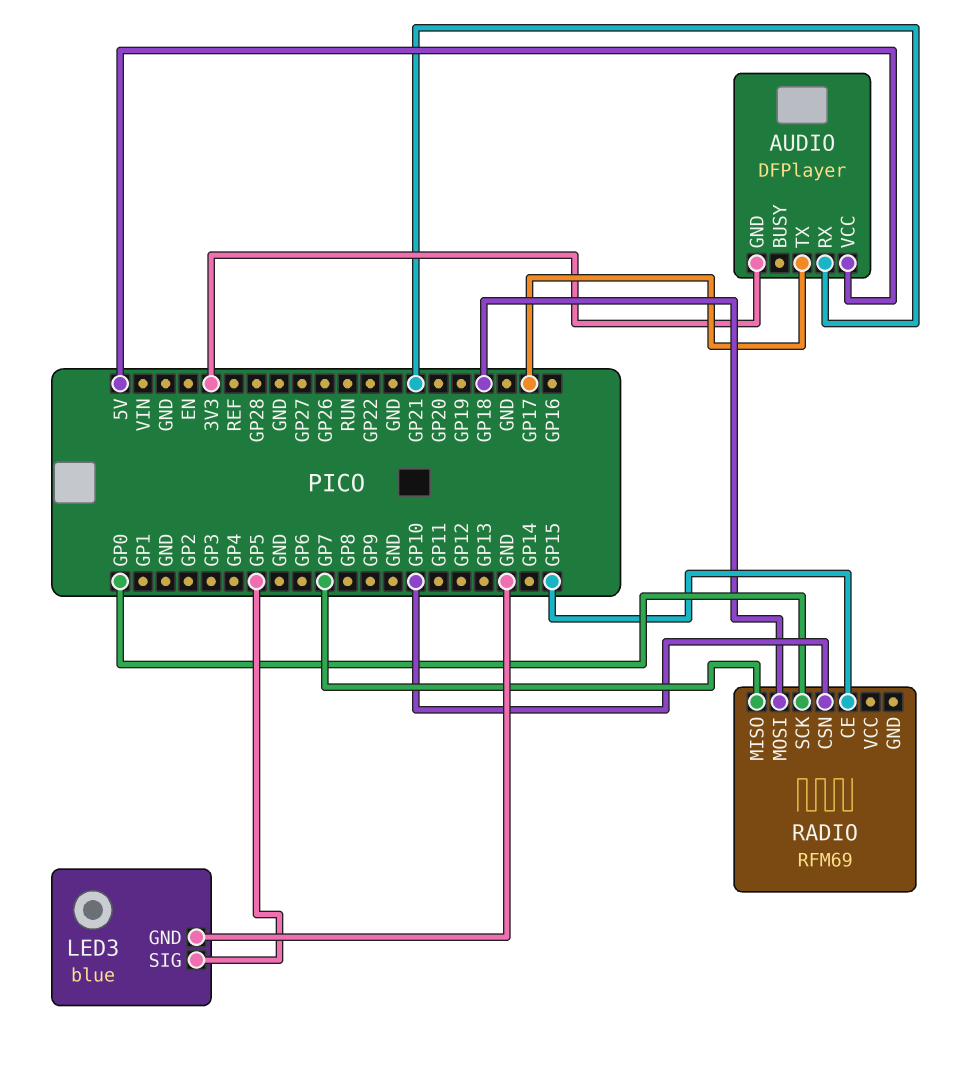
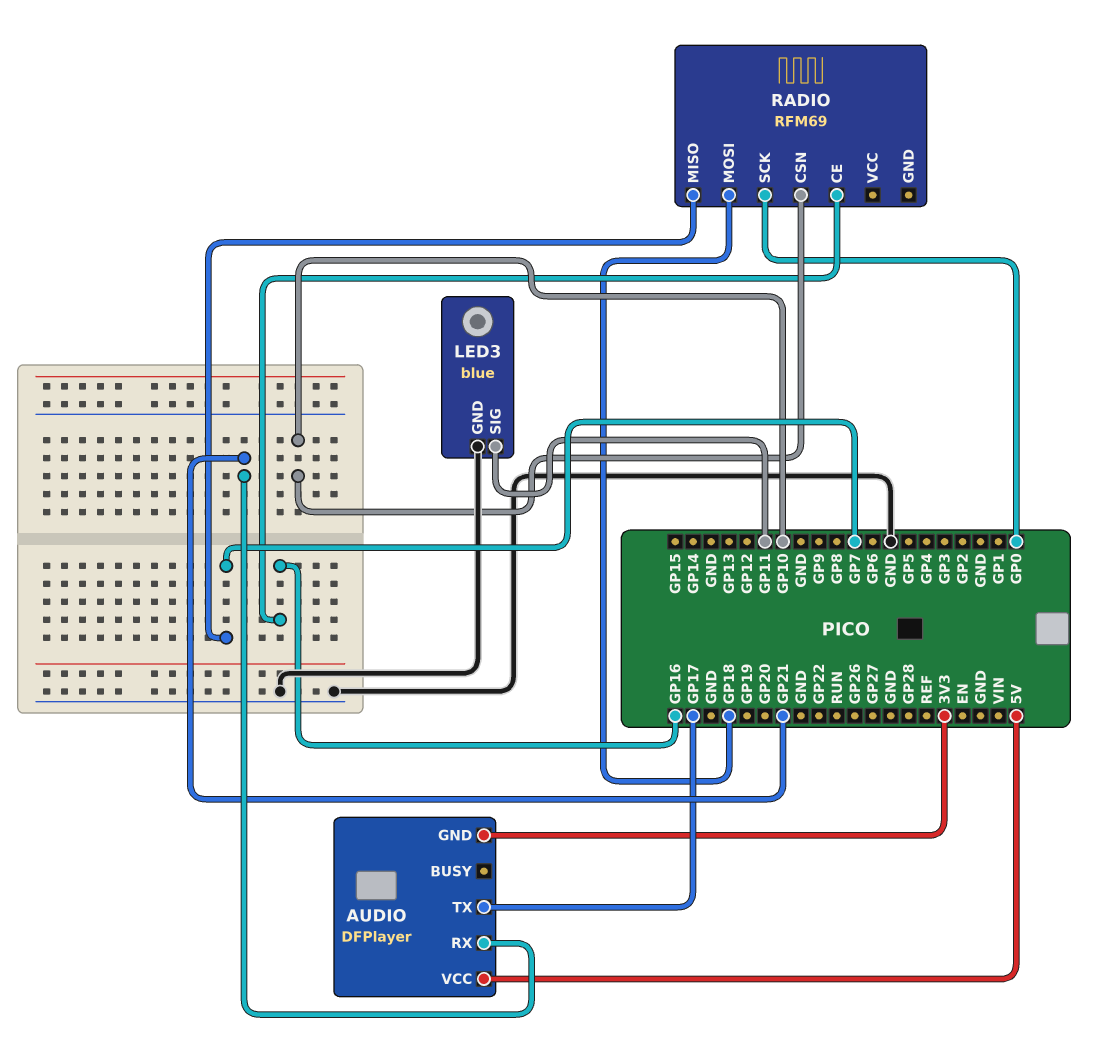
LED3 pin SIG: GP5 -> GP11
RADIO pin CE: GP15 -> GP16

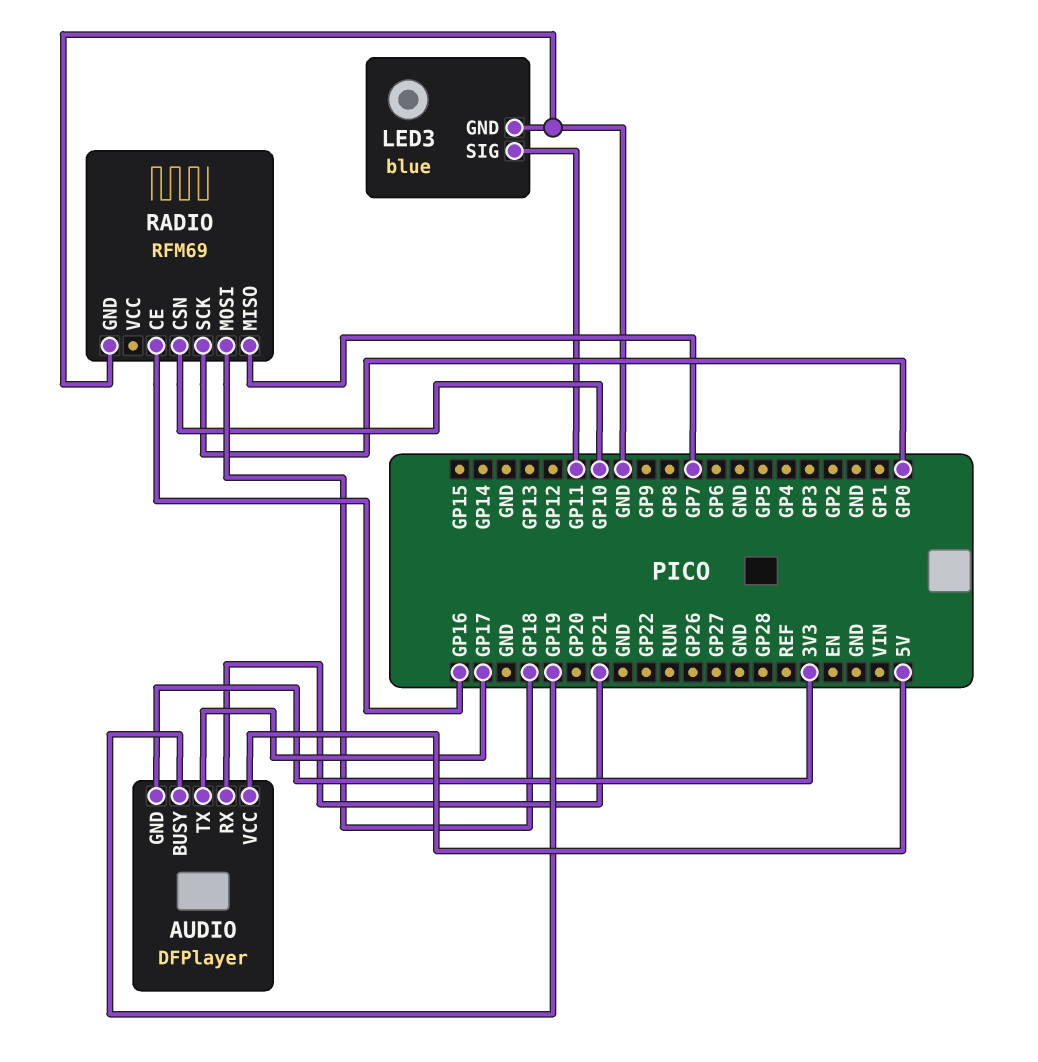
AUDIO pin BUSY: none -> GP19
RADIO pin GND: none -> GND

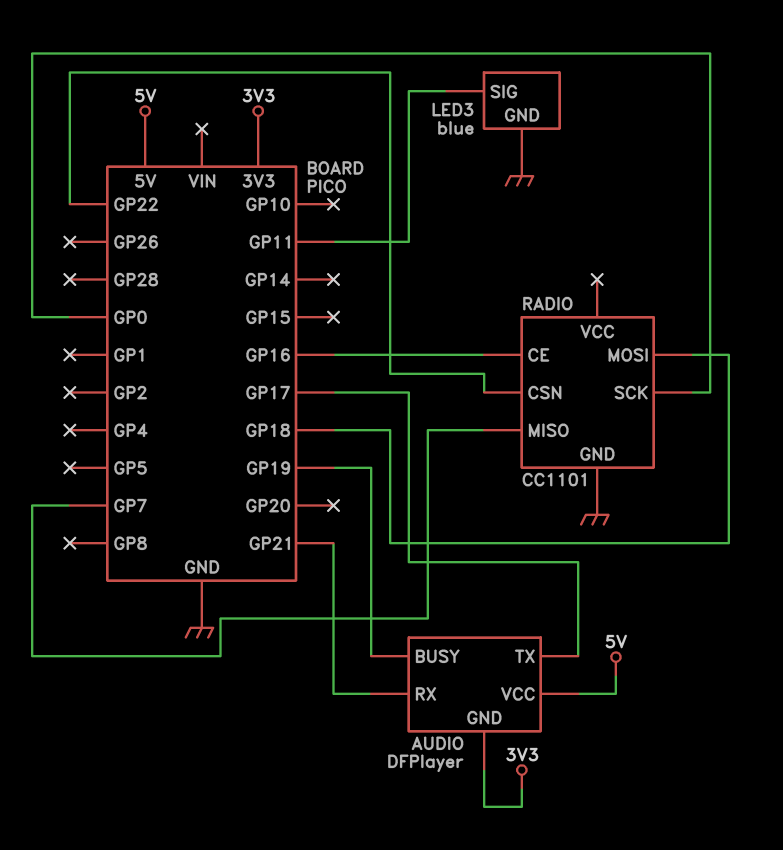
RADIO: RFM69 -> CC1101
RADIO pin CSN: GP10 -> GP22

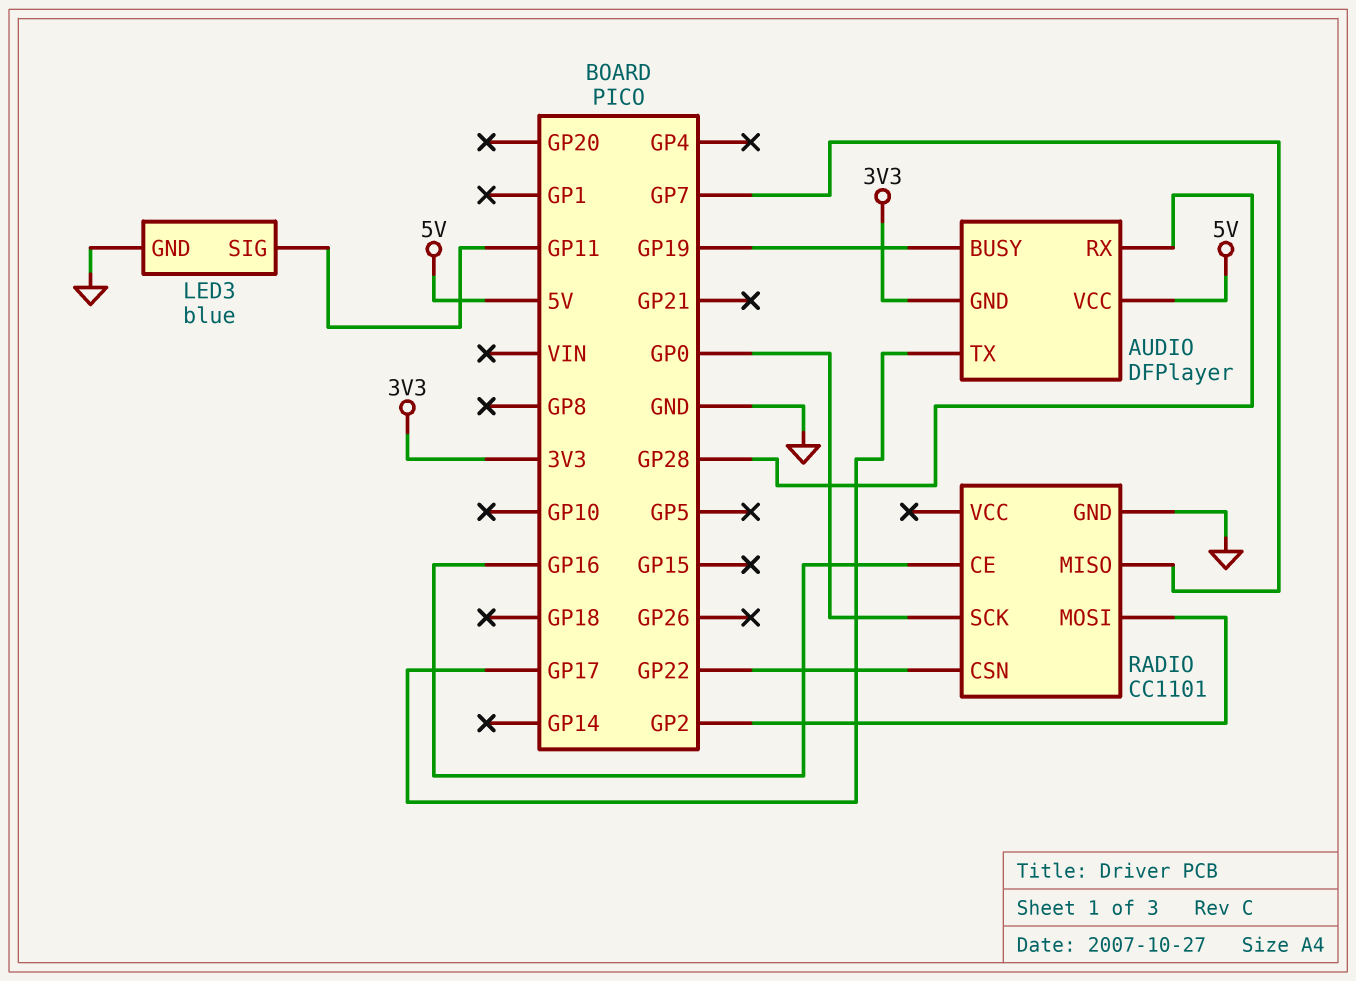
AUDIO pin RX: GP21 -> GP28
RADIO pin MOSI: GP18 -> GP2

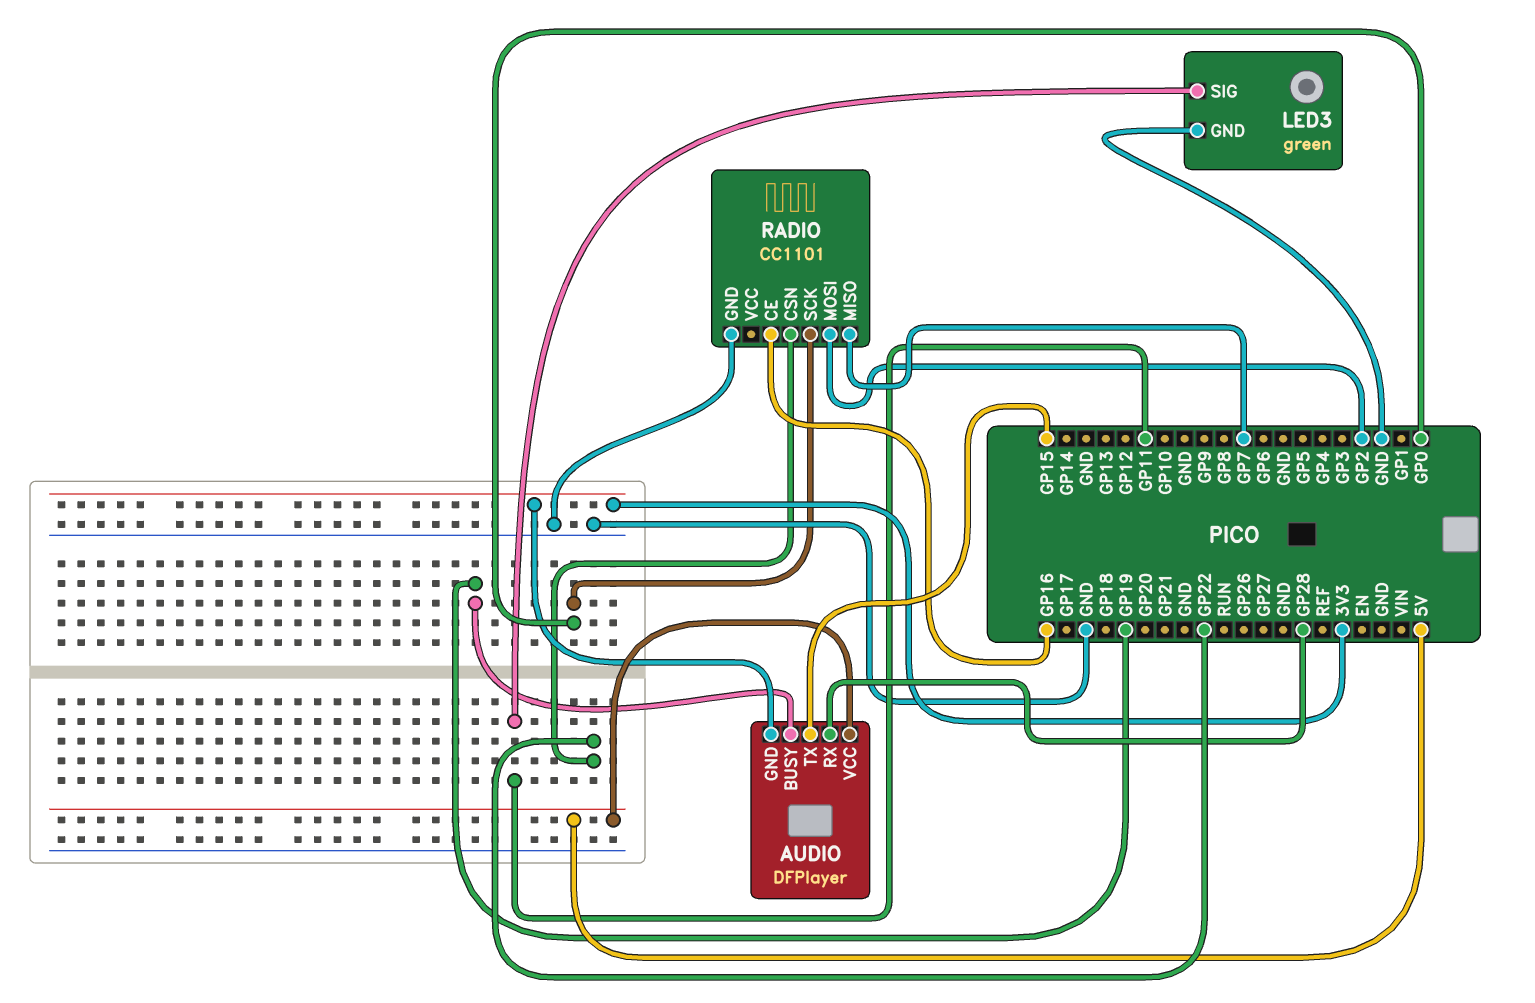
AUDIO pin TX: GP17 -> GP15
LED3: blue -> green

